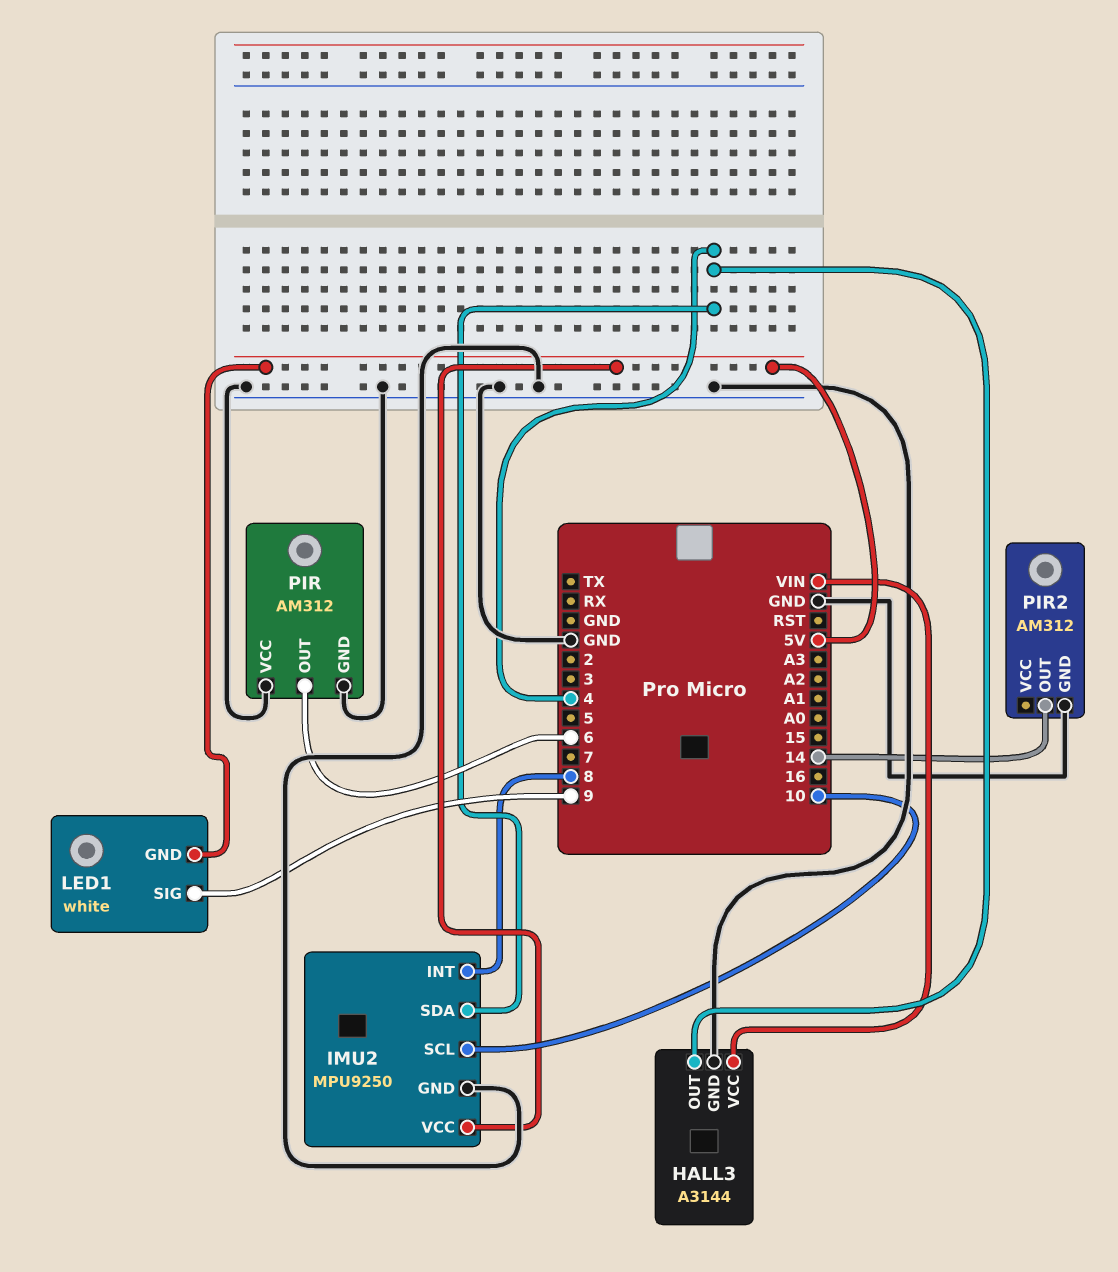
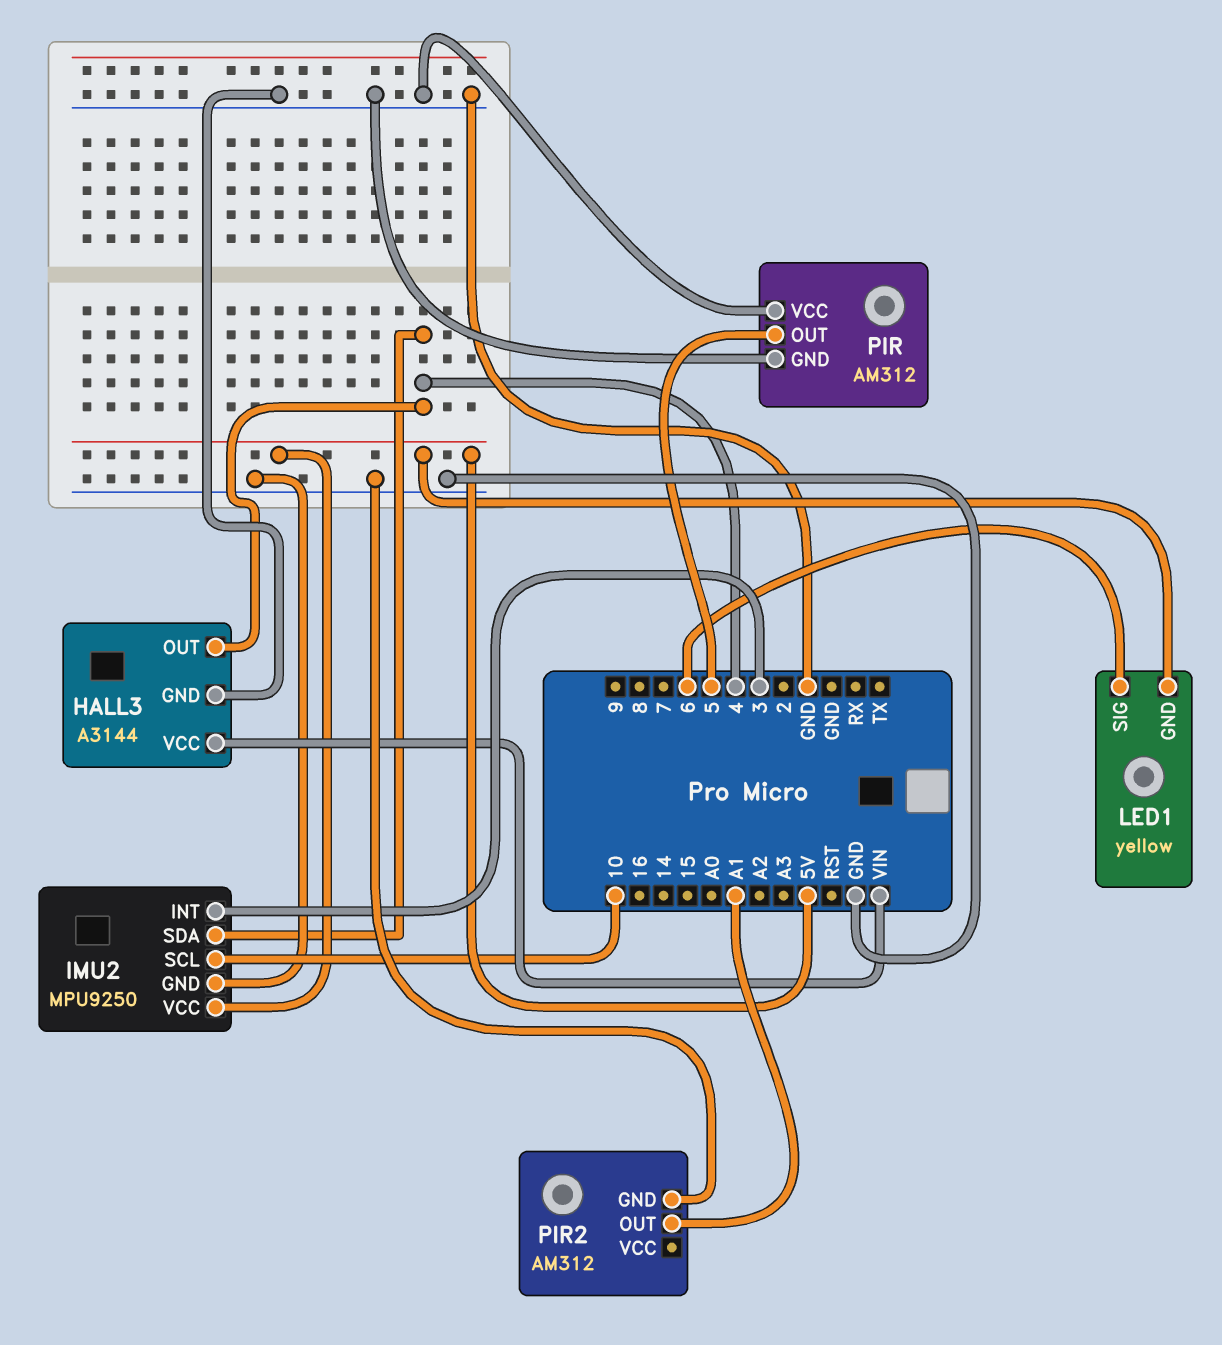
IMU2 pin INT: 8 -> 3
LED1: white -> yellow
LED1 pin SIG: 9 -> 6
PIR pin OUT: 6 -> 5
PIR2 pin OUT: 14 -> A1

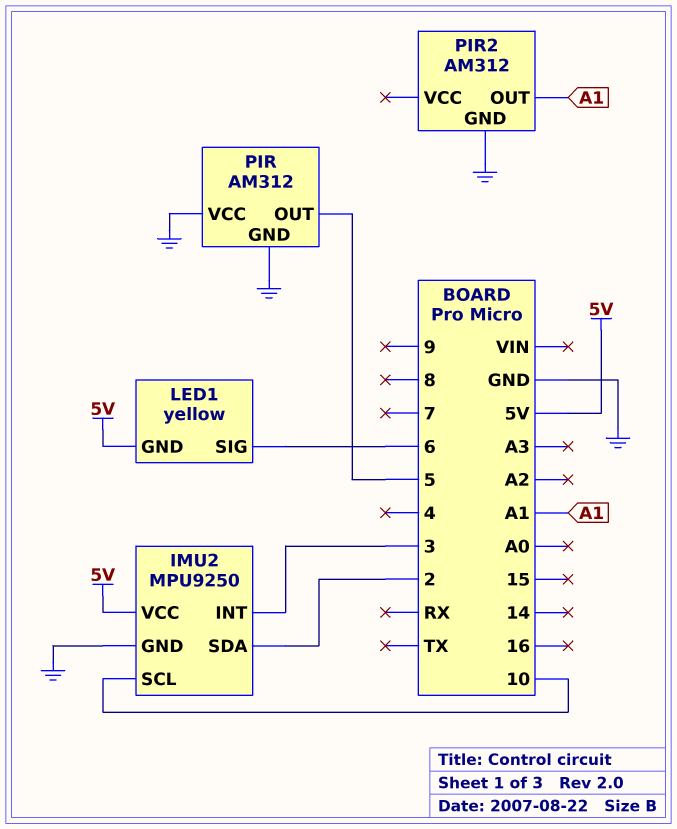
HALL3: A3144 -> none
HALL3 pin GND: GND -> none
HALL3 pin OUT: 4 -> none
HALL3 pin VCC: VIN -> none
IMU2 pin SDA: 4 -> 2

